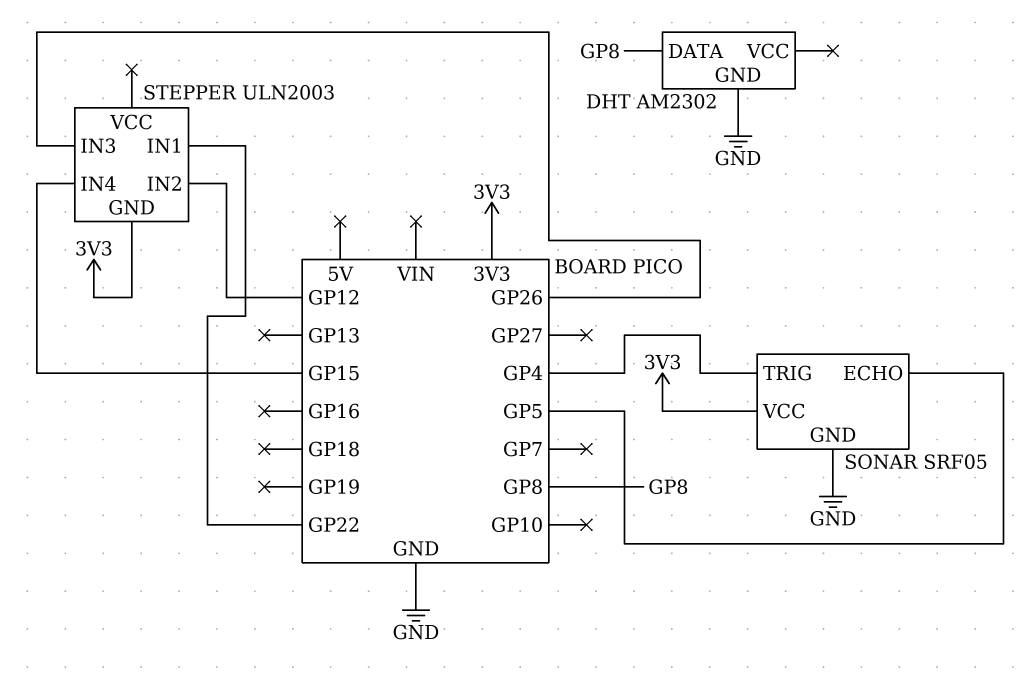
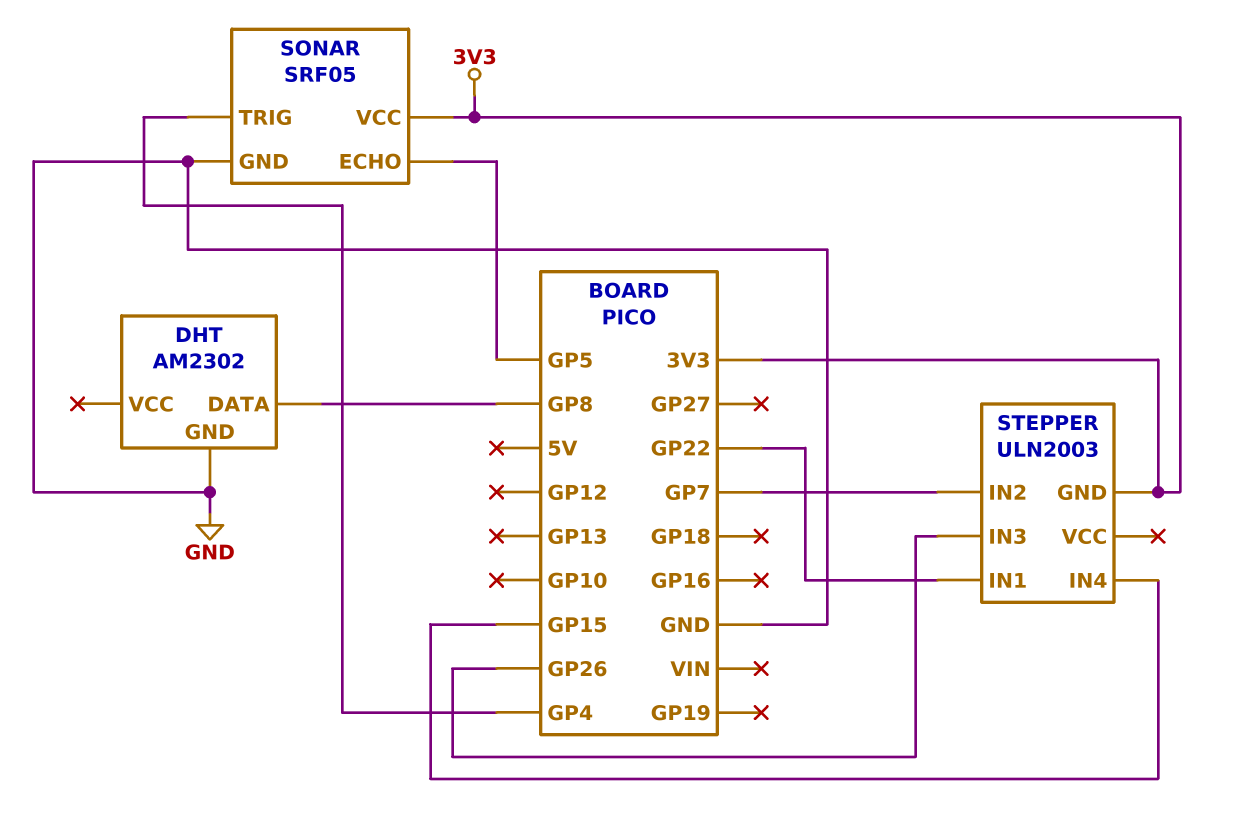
STEPPER pin IN2: GP12 -> GP7

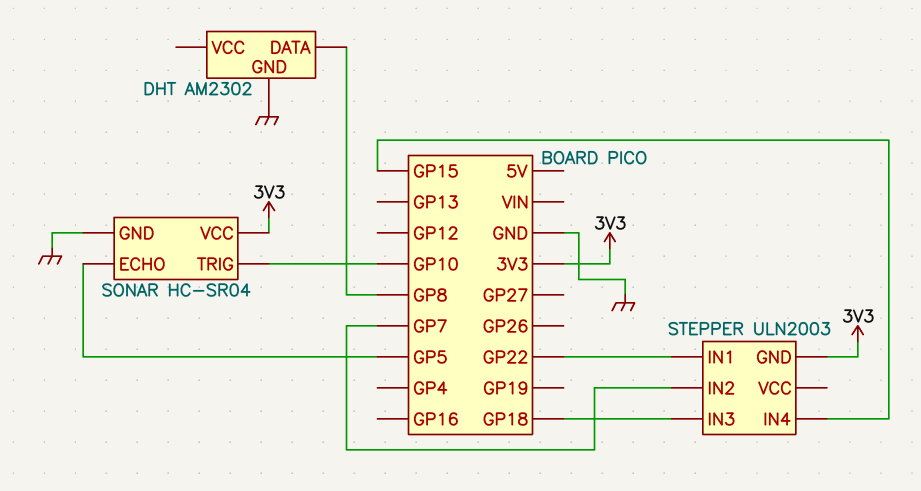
SONAR: SRF05 -> HC-SR04
SONAR pin TRIG: GP4 -> GP10
STEPPER pin IN3: GP26 -> GP18

